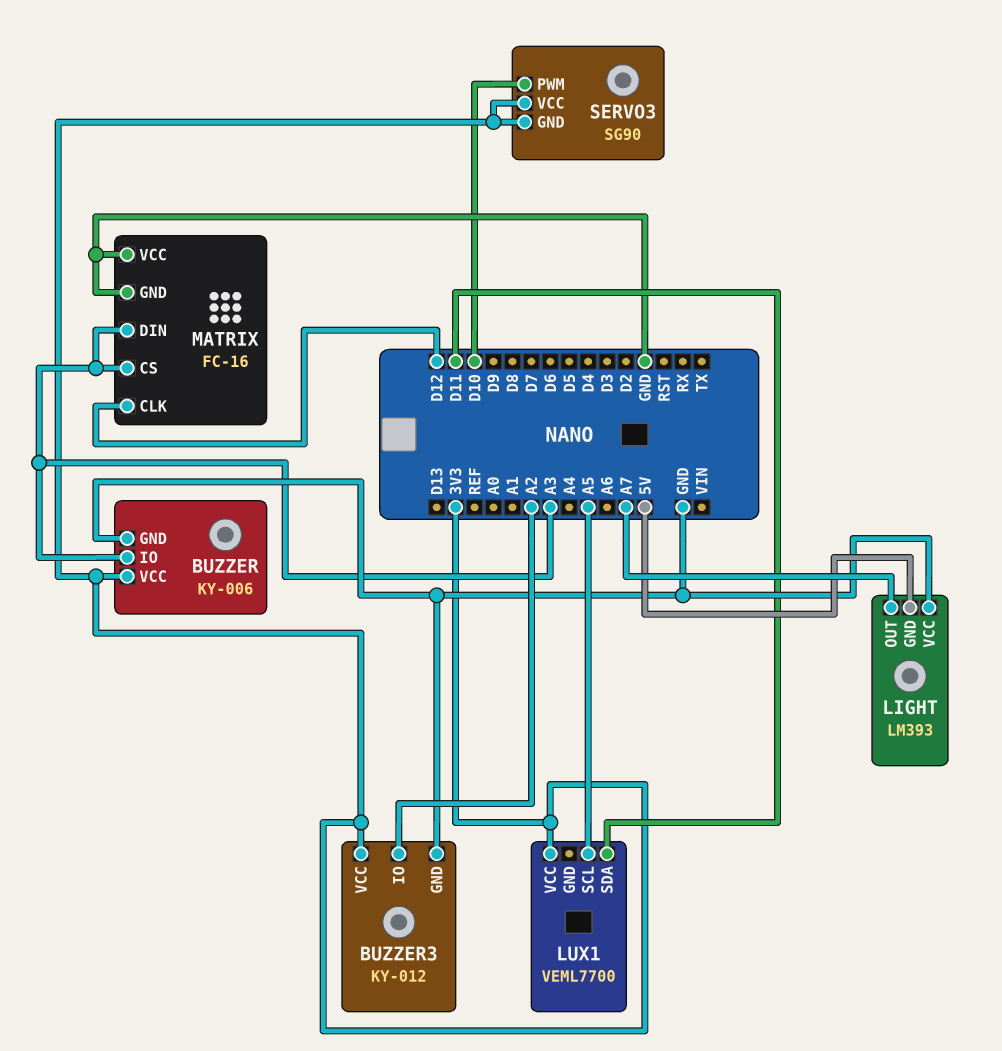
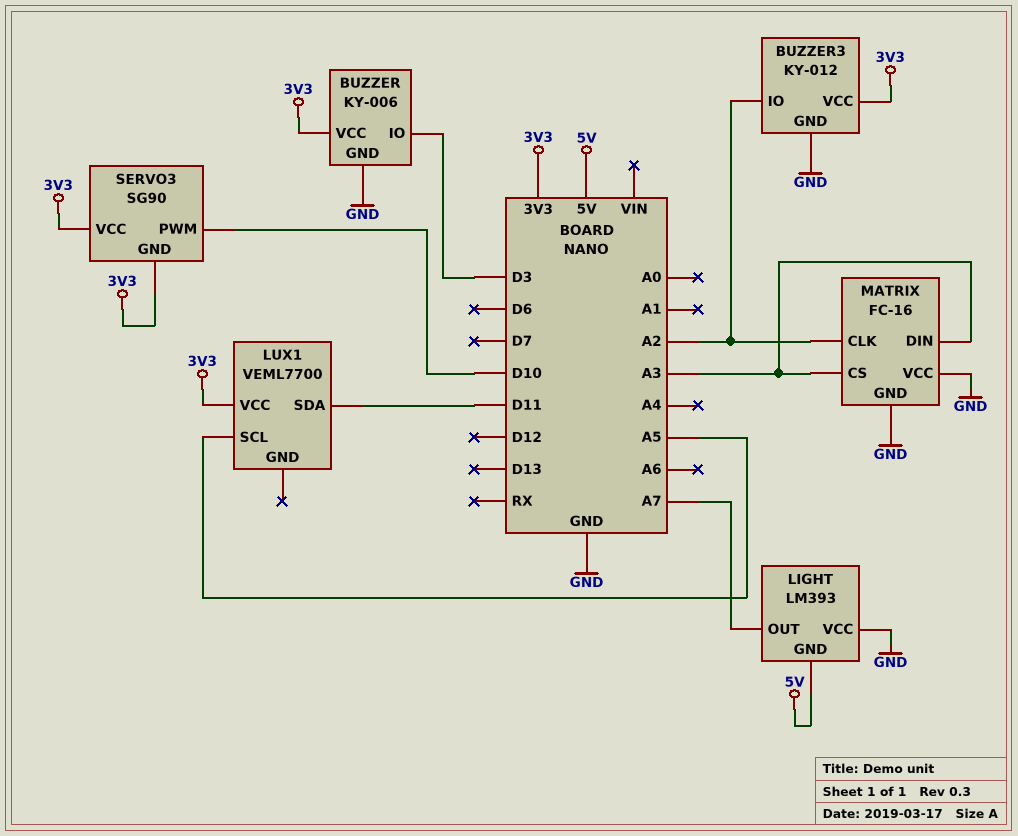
BUZZER pin IO: A3 -> D3
MATRIX pin CLK: D12 -> A2

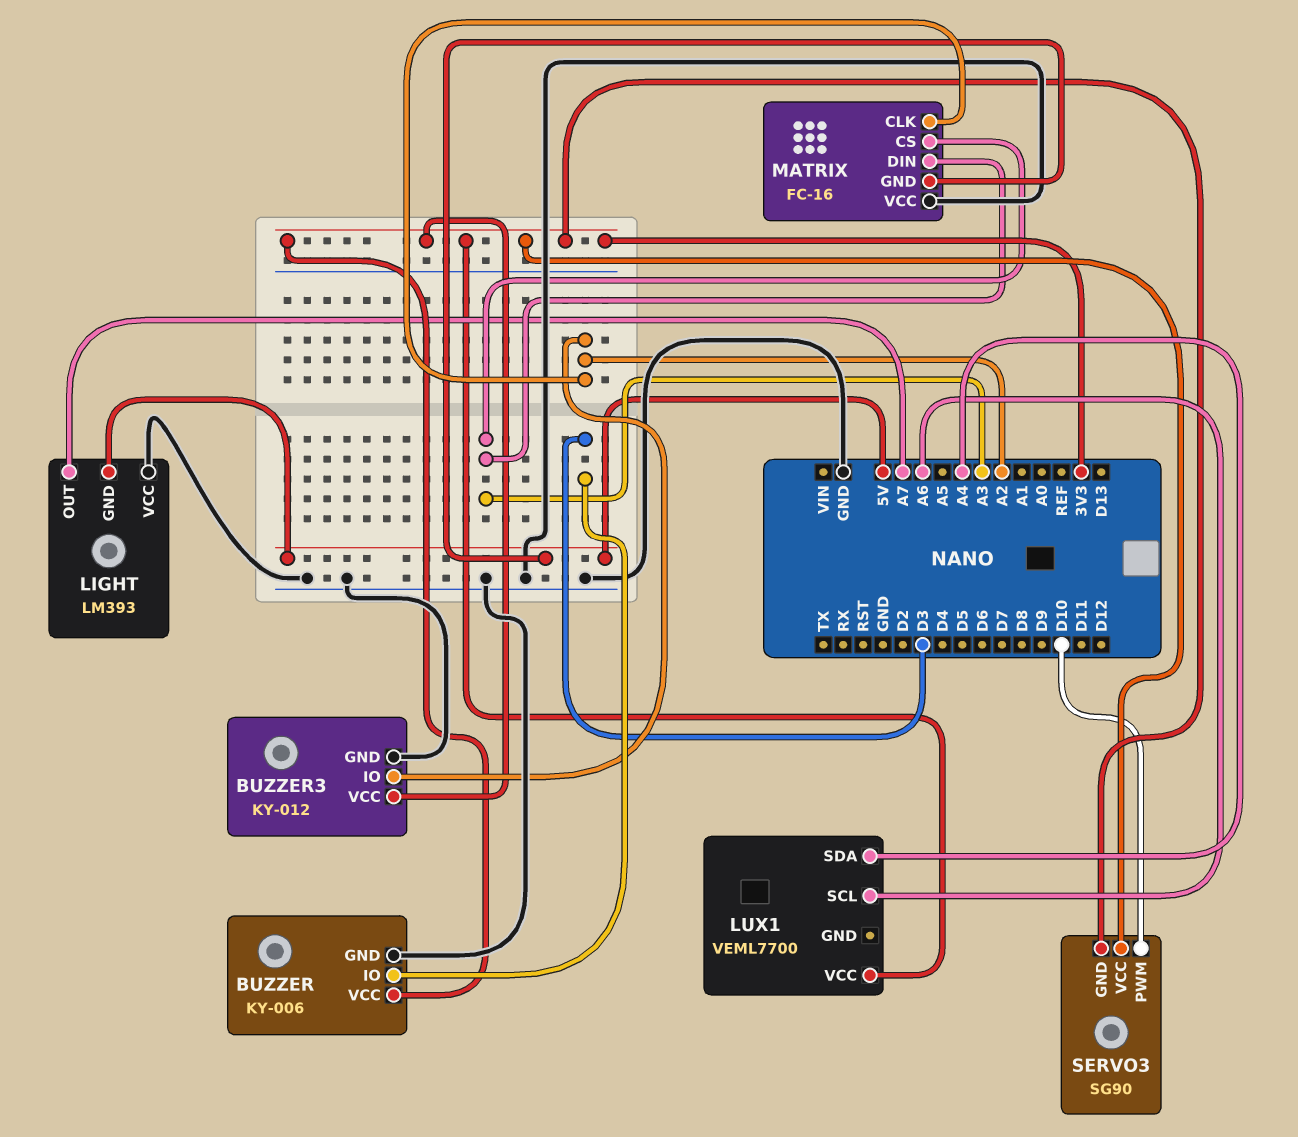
LUX1 pin SCL: A5 -> A6
LUX1 pin SDA: D11 -> A4
MATRIX pin GND: GND -> 5V

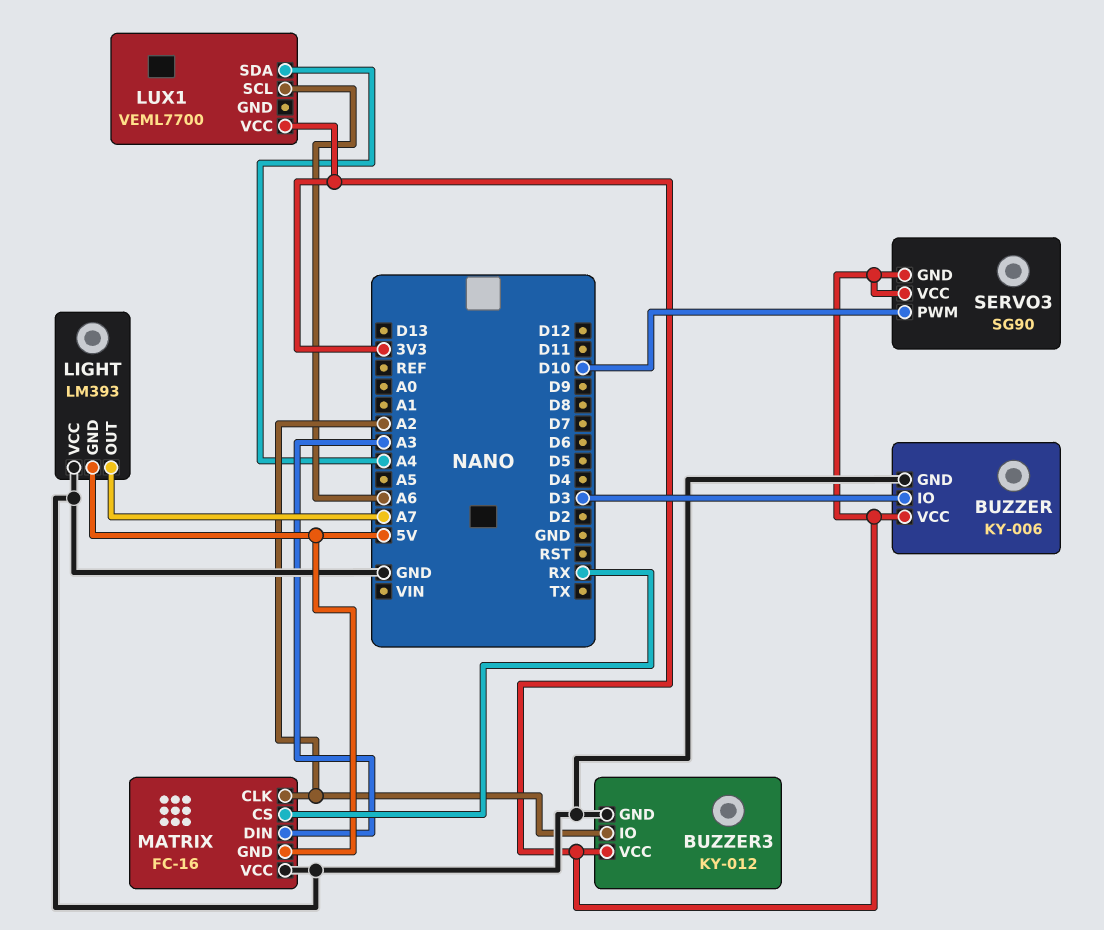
MATRIX pin CS: A3 -> RX

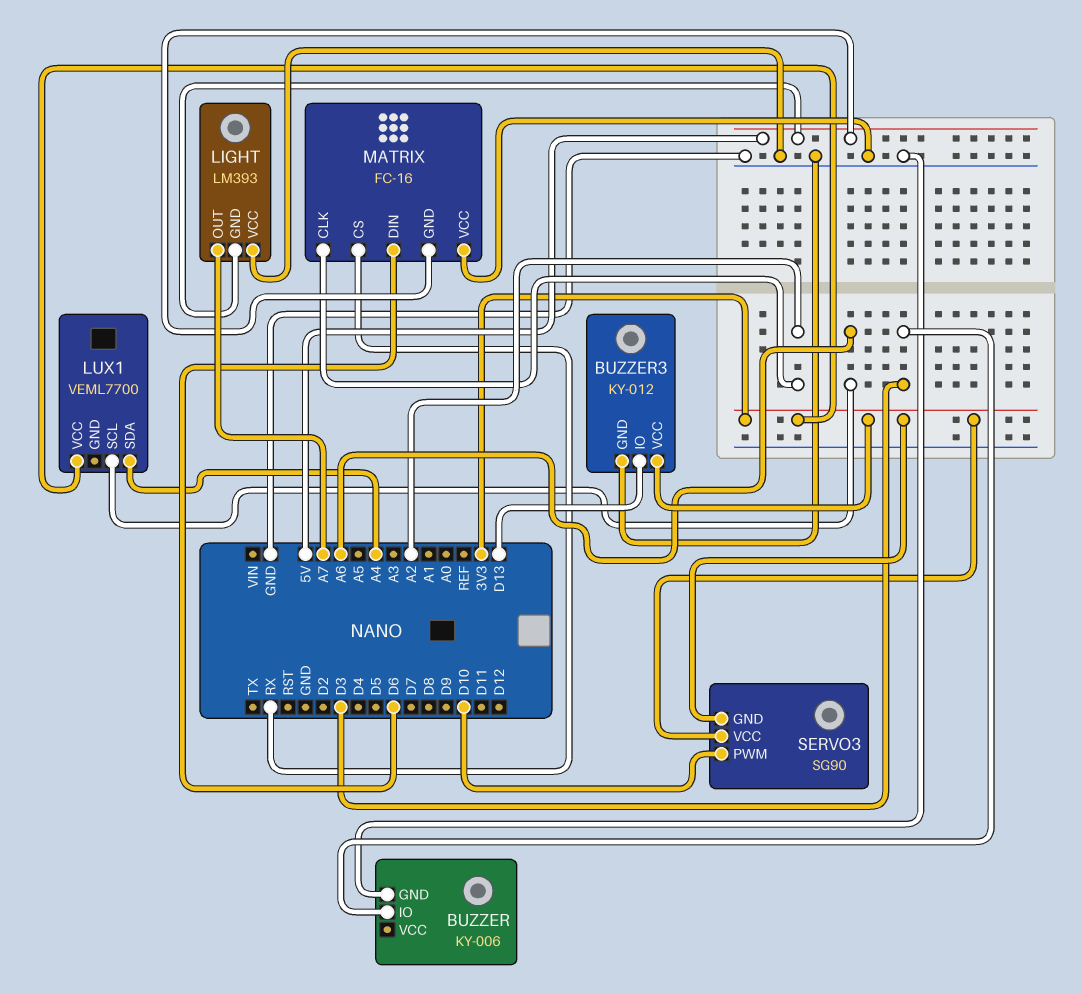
BUZZER pin VCC: 3V3 -> none
BUZZER3 pin IO: A2 -> D13
MATRIX pin DIN: A3 -> D6

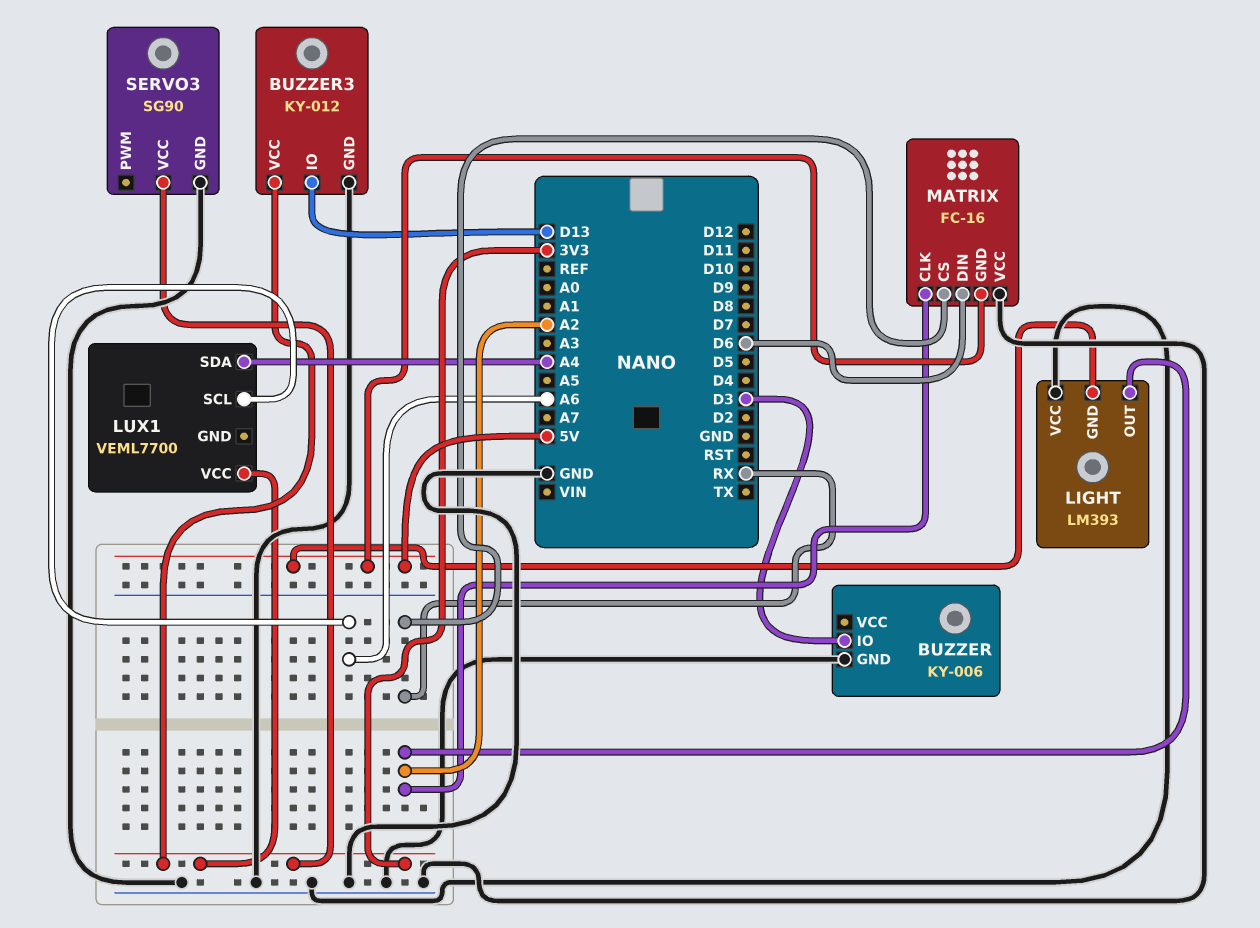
LIGHT pin OUT: A7 -> A2
SERVO3 pin GND: 3V3 -> GND
SERVO3 pin PWM: D10 -> none

